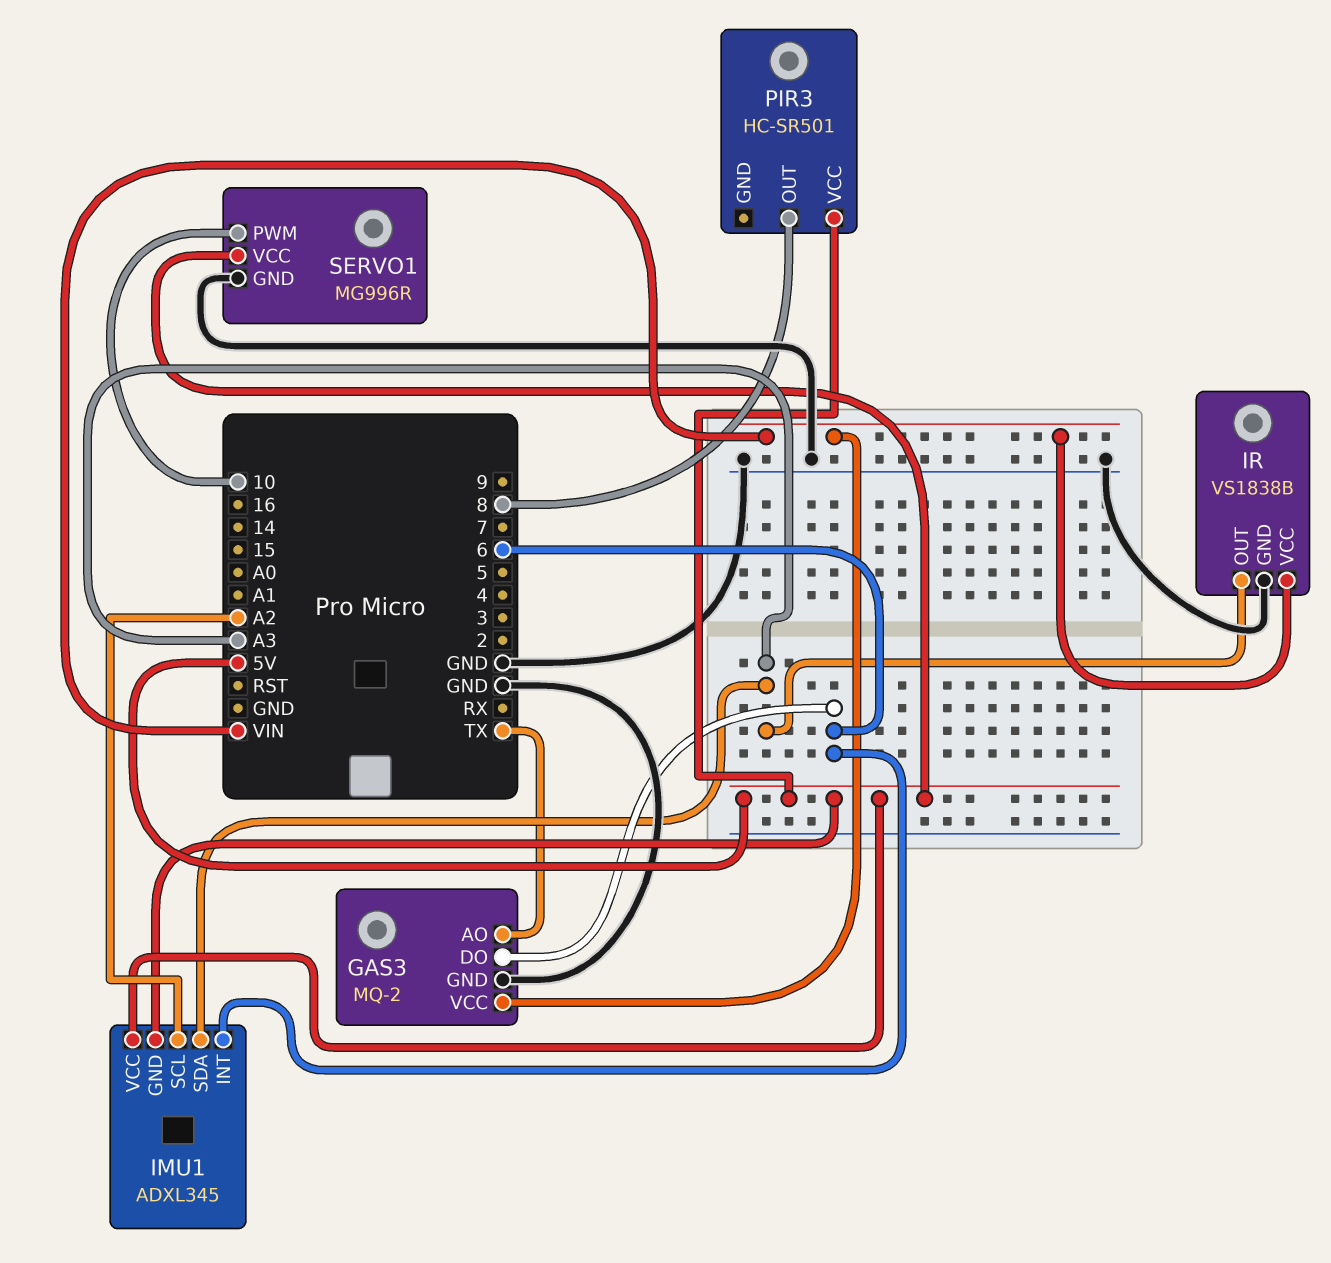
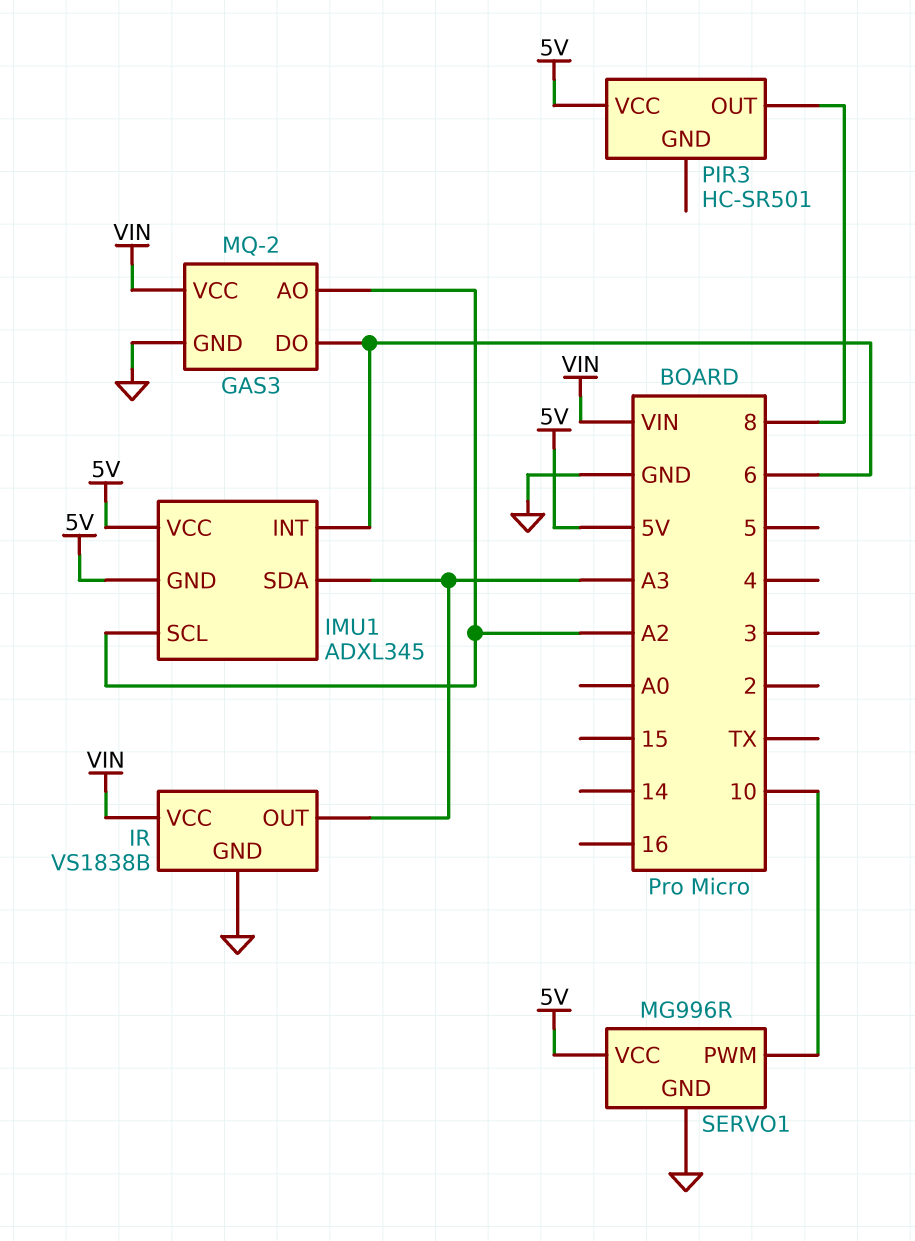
GAS3 pin AO: TX -> A2

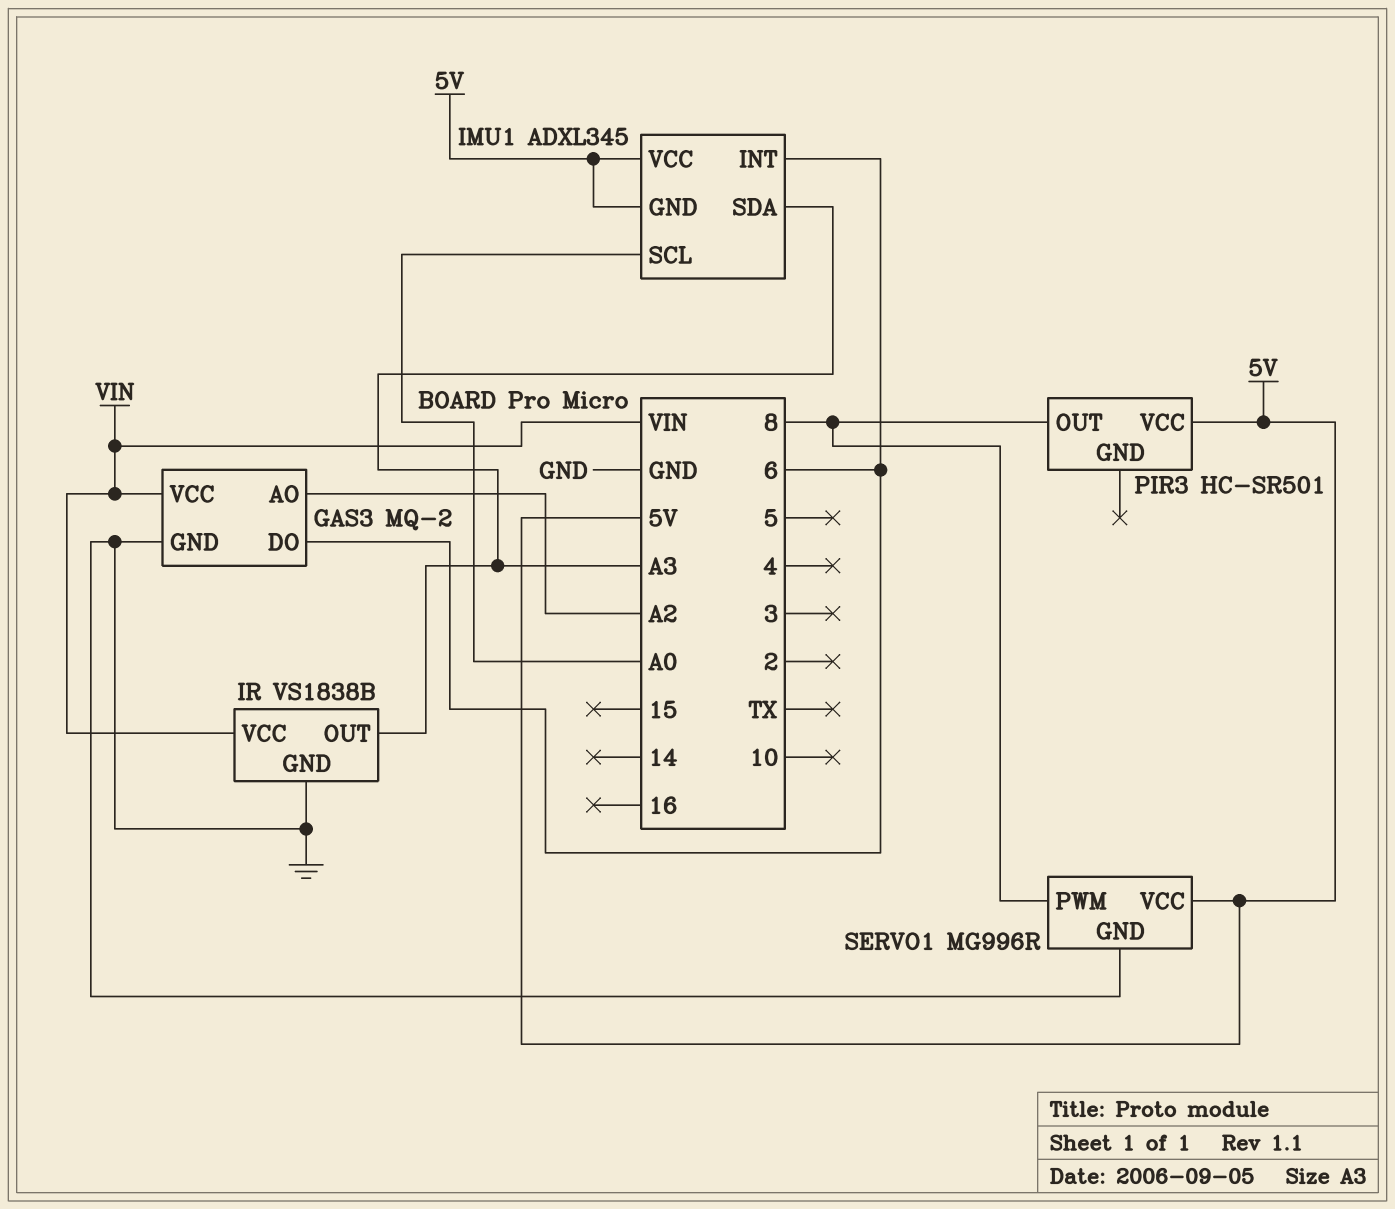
IMU1 pin SCL: A2 -> A0
SERVO1 pin PWM: 10 -> 8

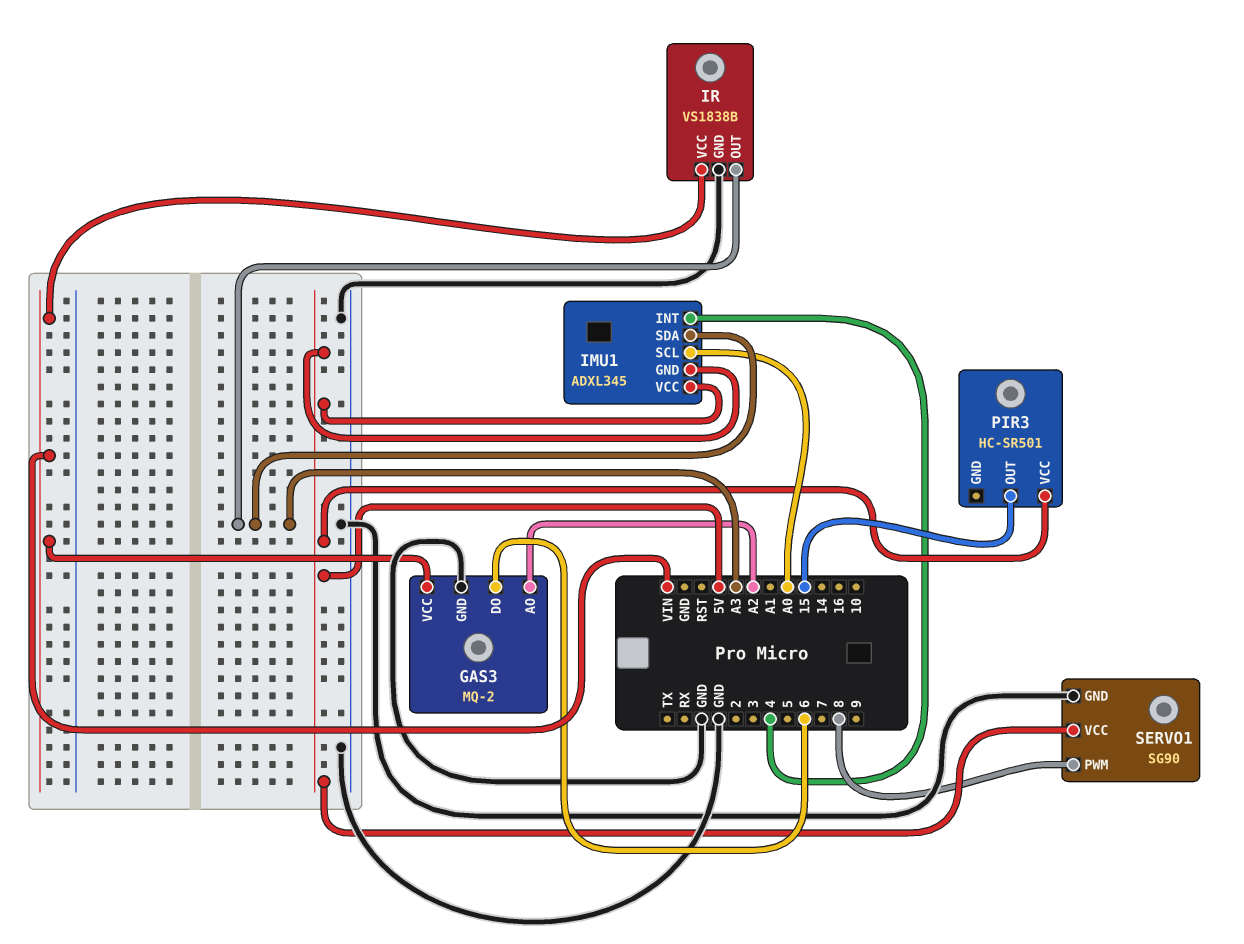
IMU1 pin INT: 6 -> 4
PIR3 pin OUT: 8 -> 15
SERVO1: MG996R -> SG90

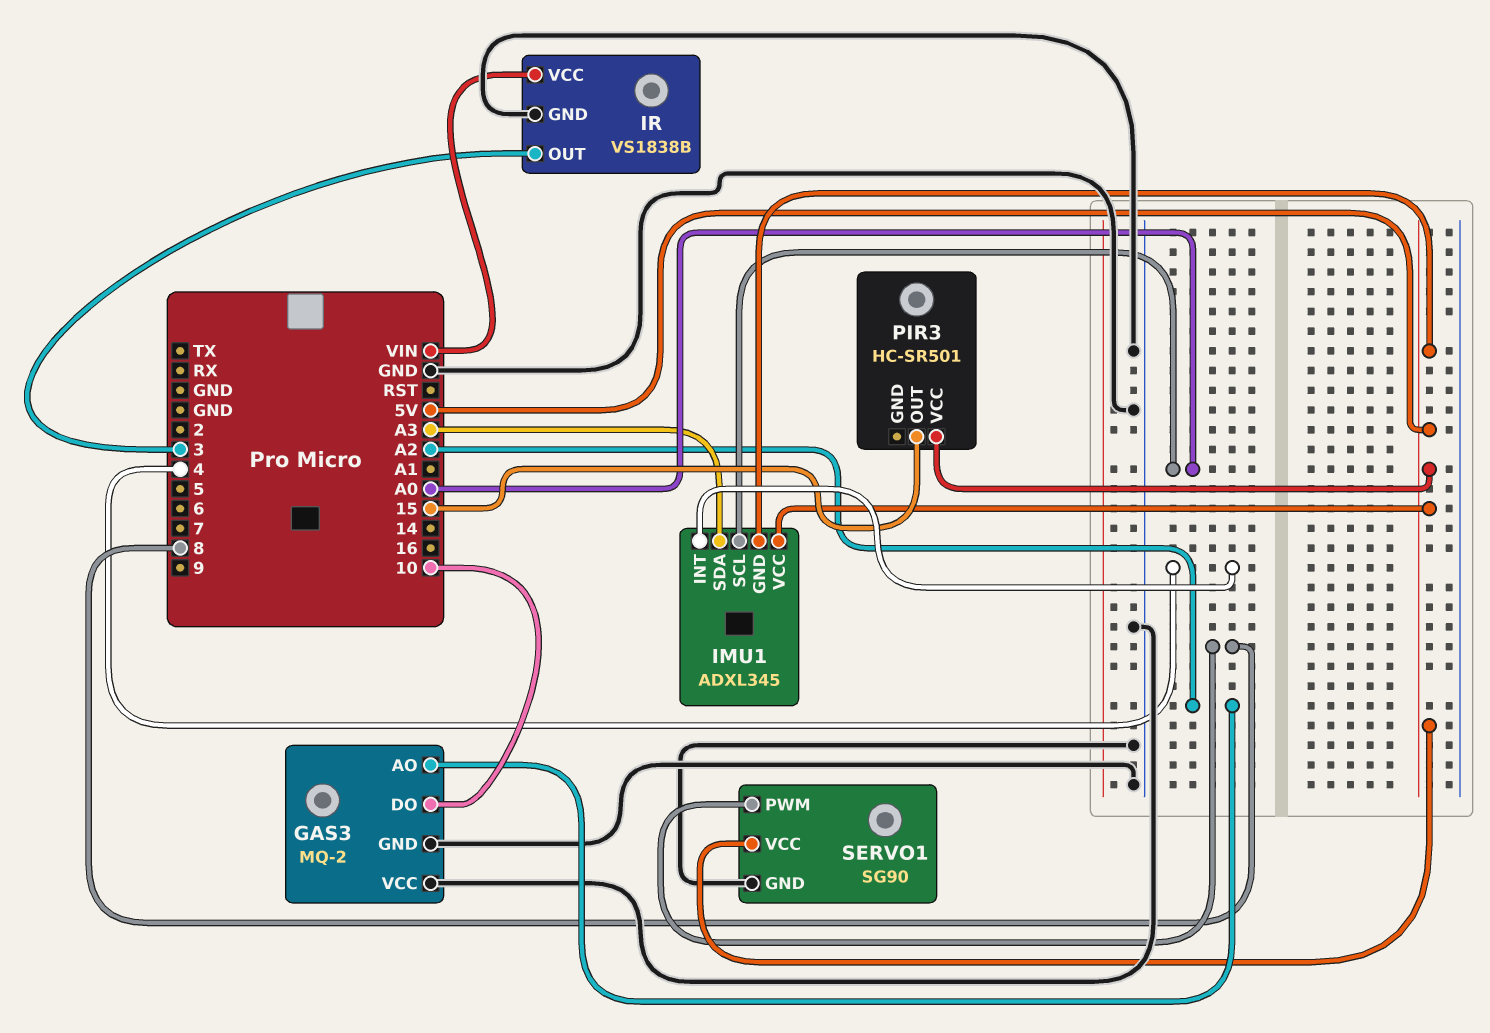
GAS3 pin DO: 6 -> 10
GAS3 pin VCC: VIN -> GND
IR pin OUT: A3 -> 3

